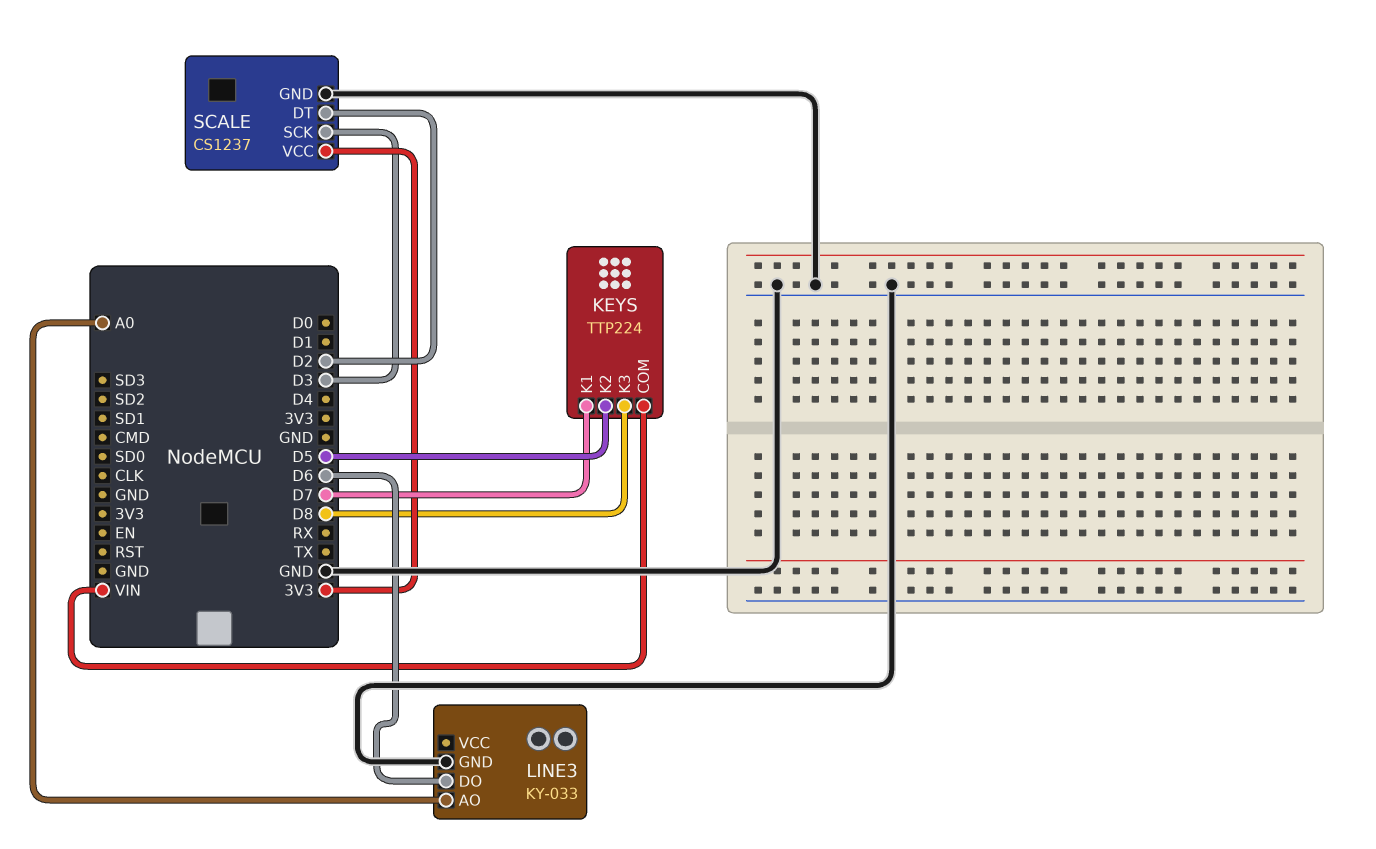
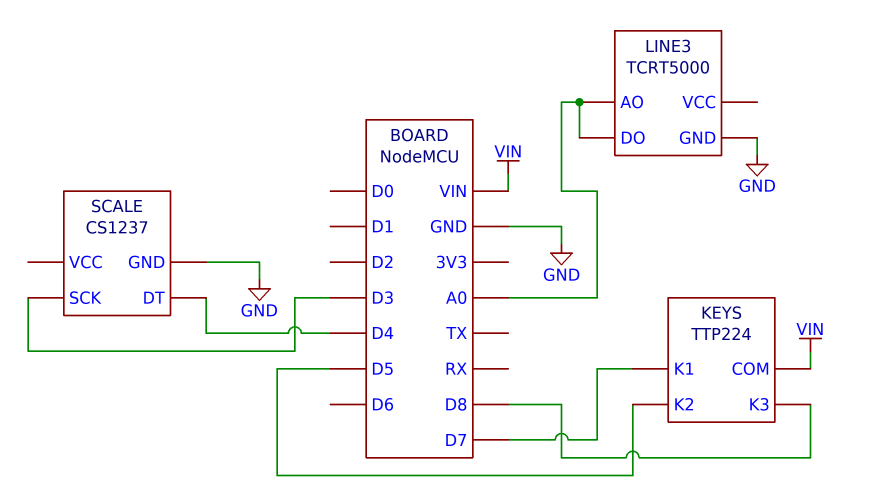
LINE3: KY-033 -> TCRT5000
LINE3 pin DO: D6 -> A0
SCALE pin DT: D2 -> D4
SCALE pin VCC: 3V3 -> none

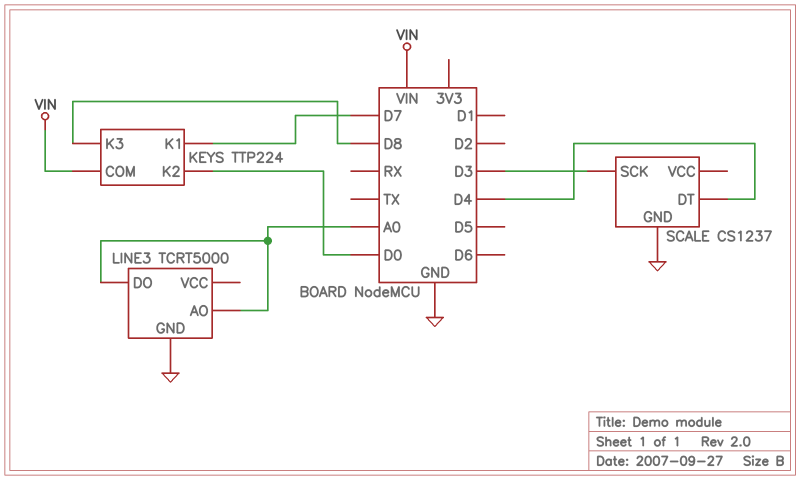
KEYS pin K2: D5 -> D0

